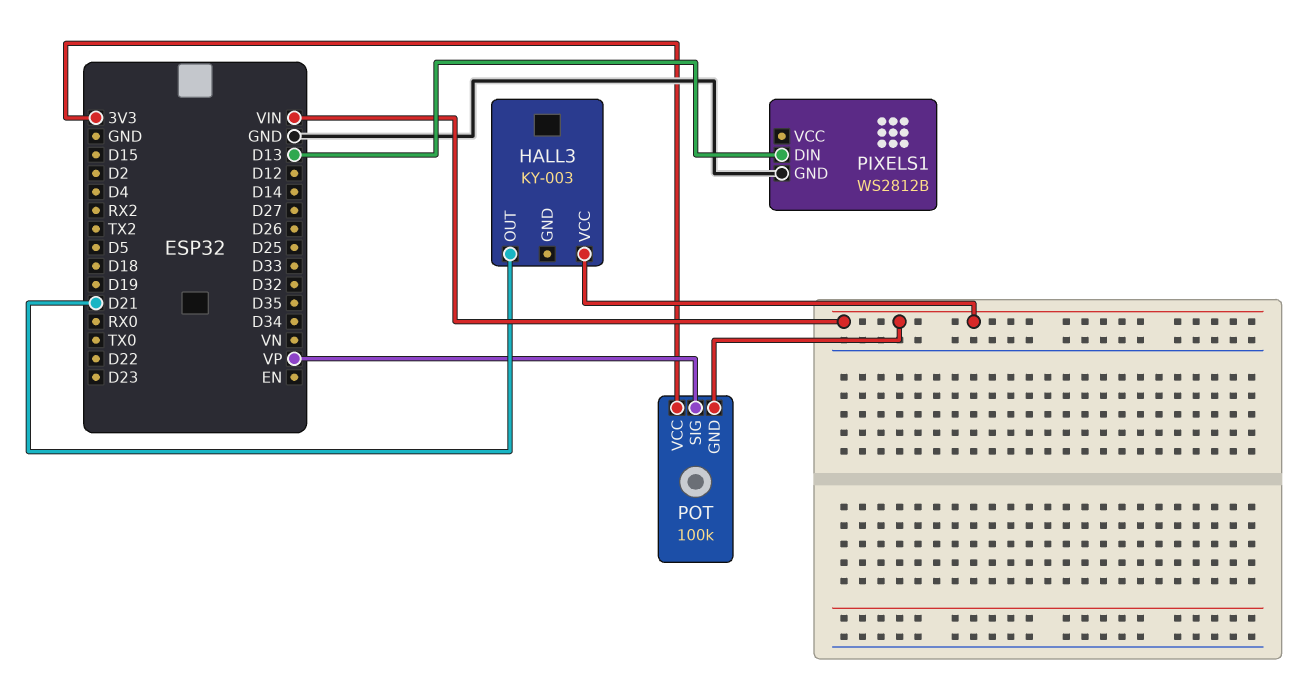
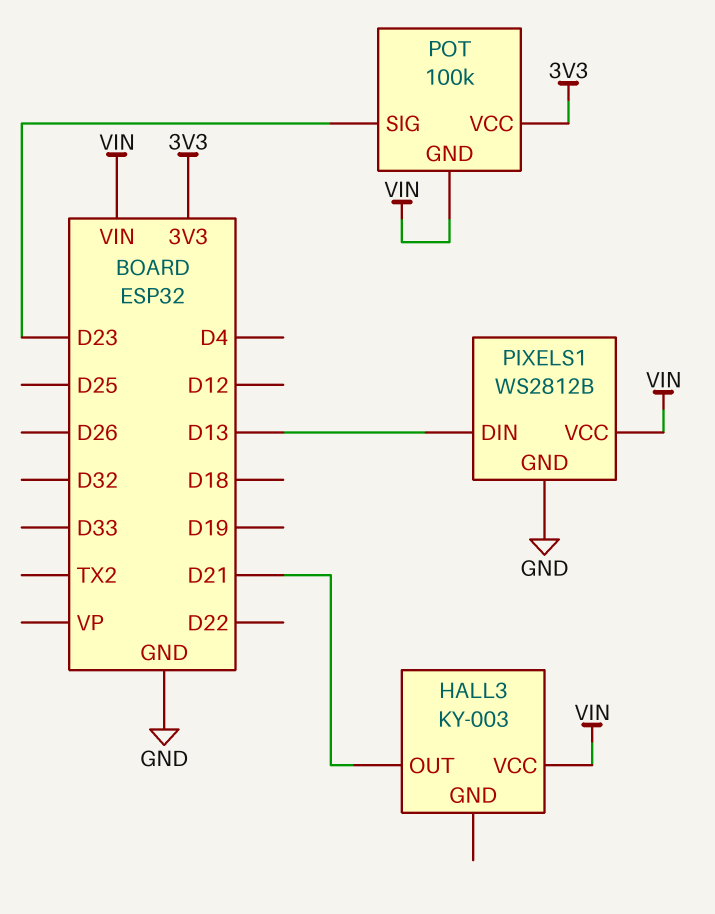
PIXELS1 pin VCC: none -> VIN
POT pin SIG: VP -> D23

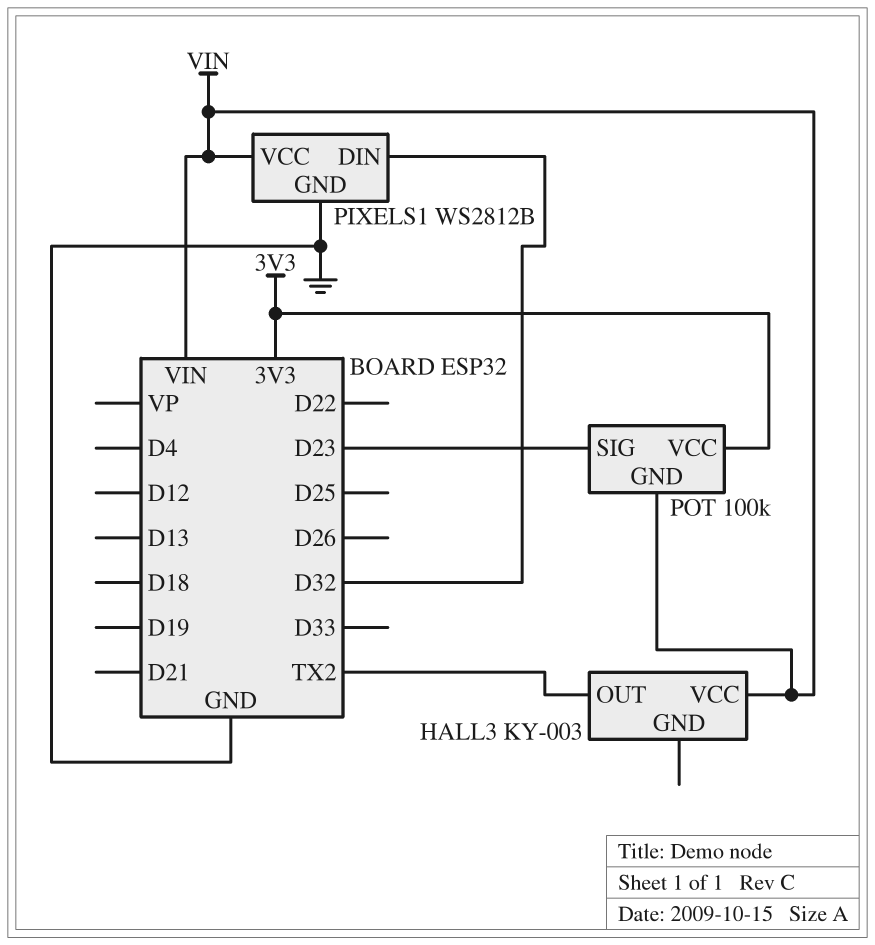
HALL3 pin OUT: D21 -> TX2
PIXELS1 pin DIN: D13 -> D32

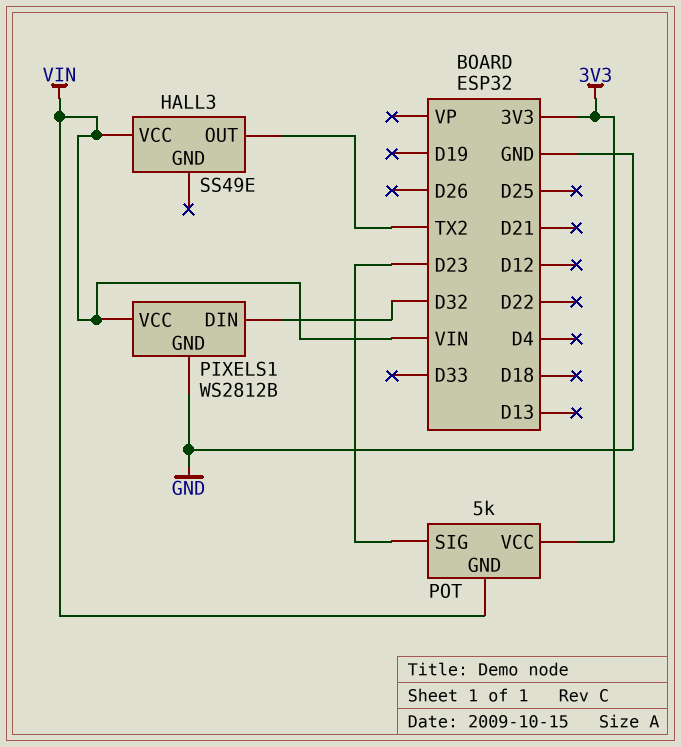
HALL3: KY-003 -> SS49E
POT: 100k -> 5k

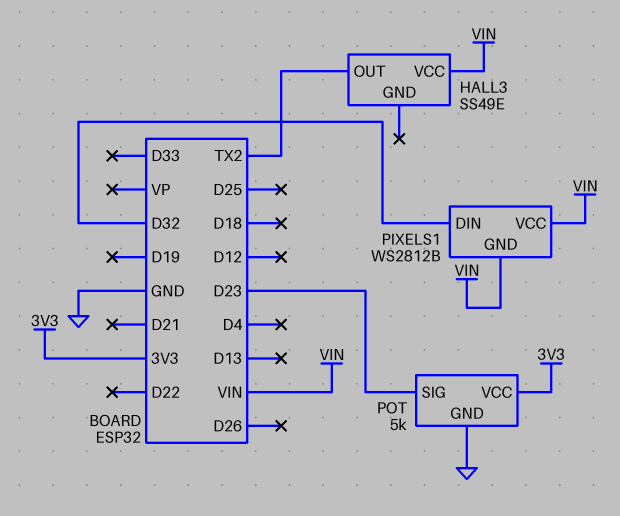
PIXELS1 pin GND: GND -> VIN
POT pin GND: VIN -> GND

